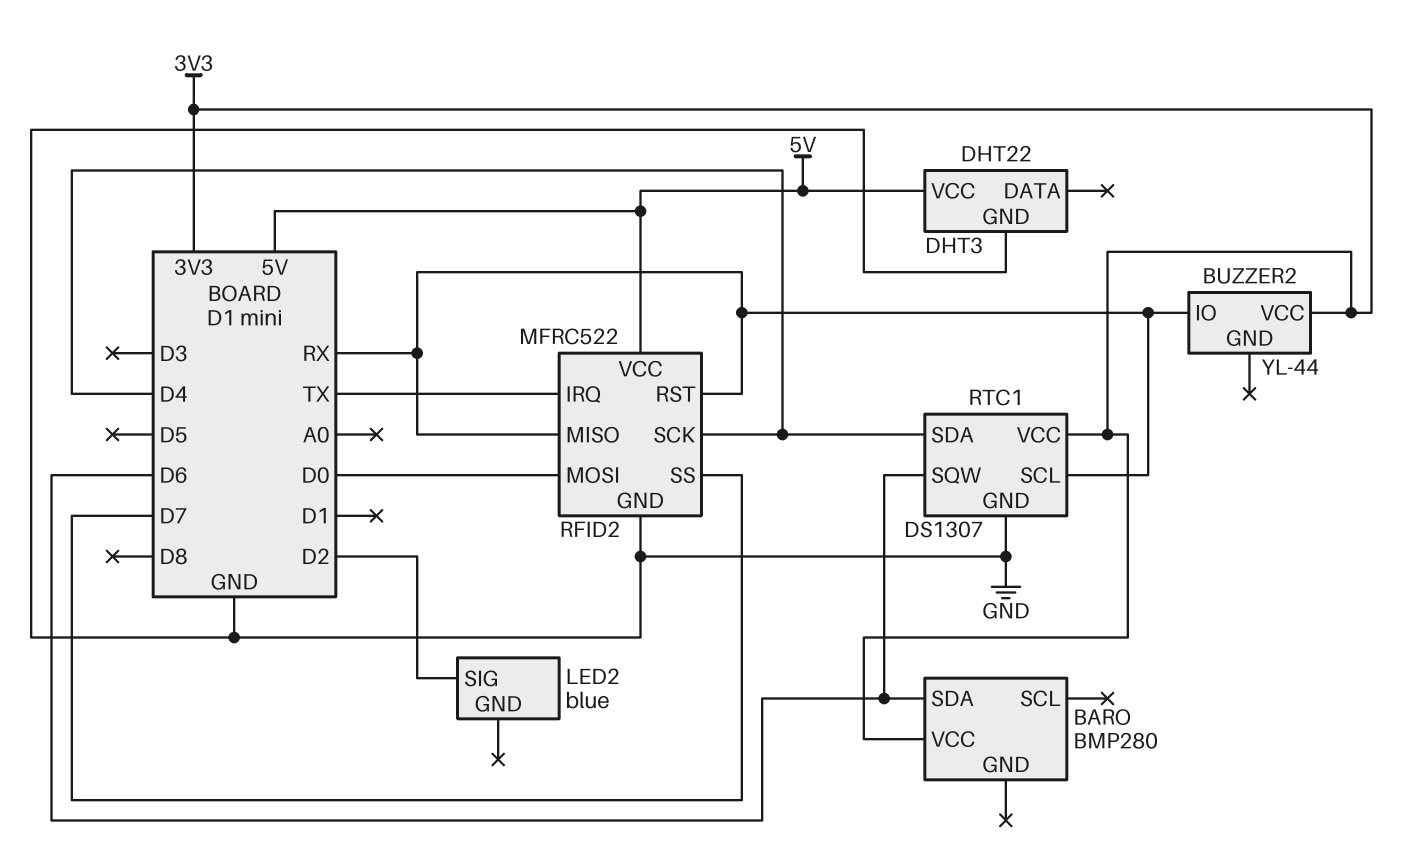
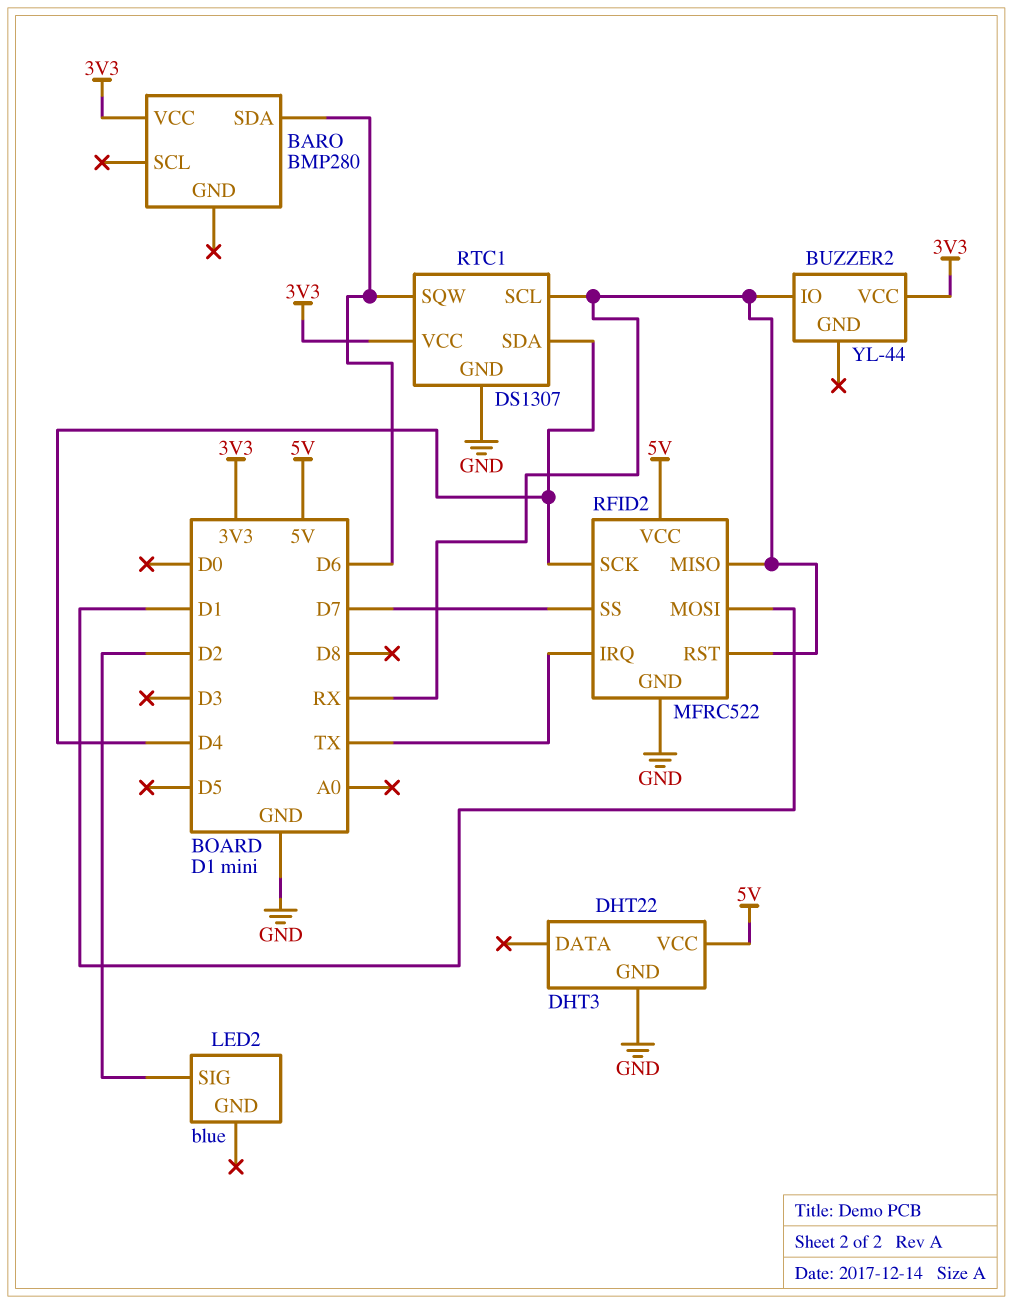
RFID2 pin MOSI: D0 -> D1

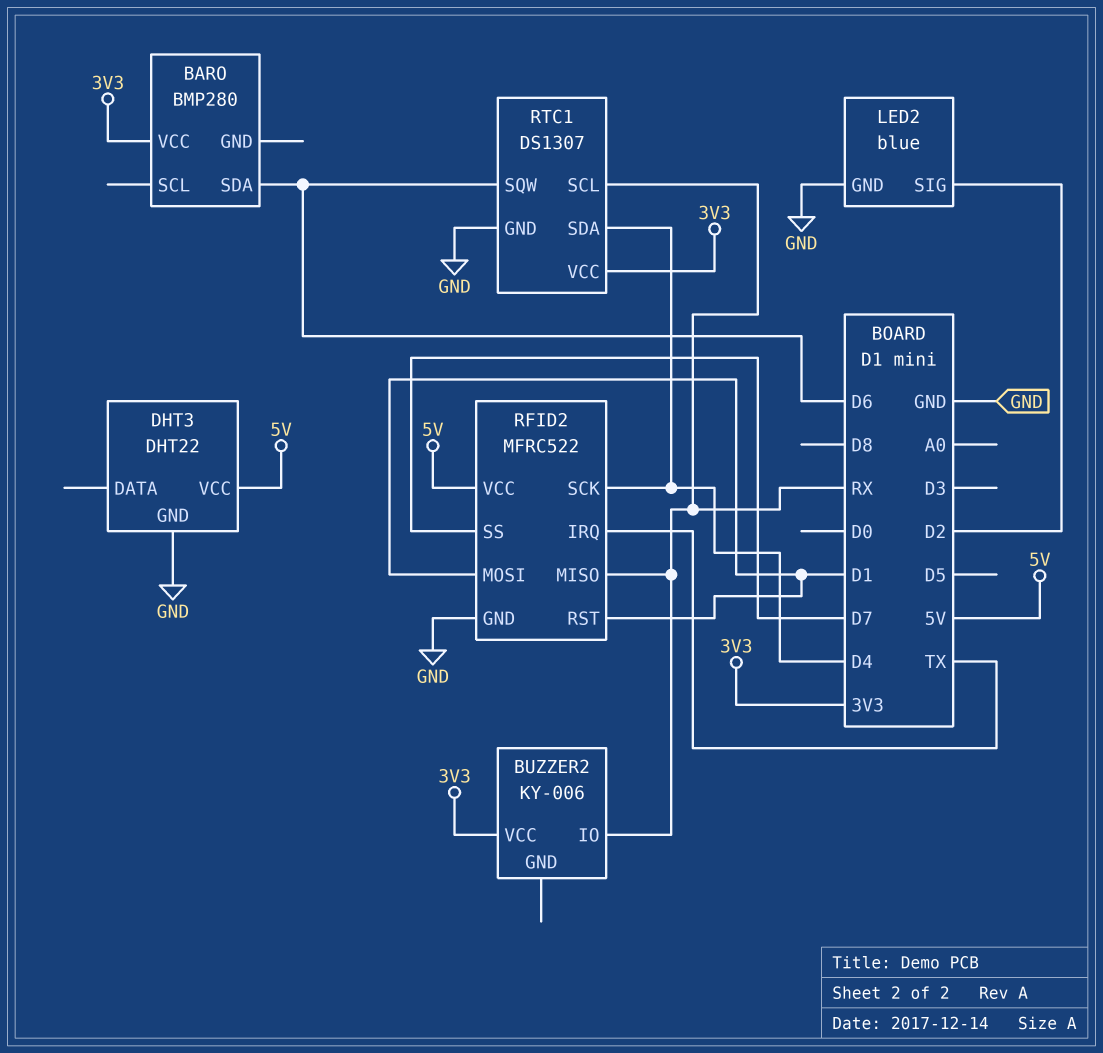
BUZZER2: YL-44 -> KY-006
LED2 pin GND: none -> GND
RFID2 pin RST: RX -> D1

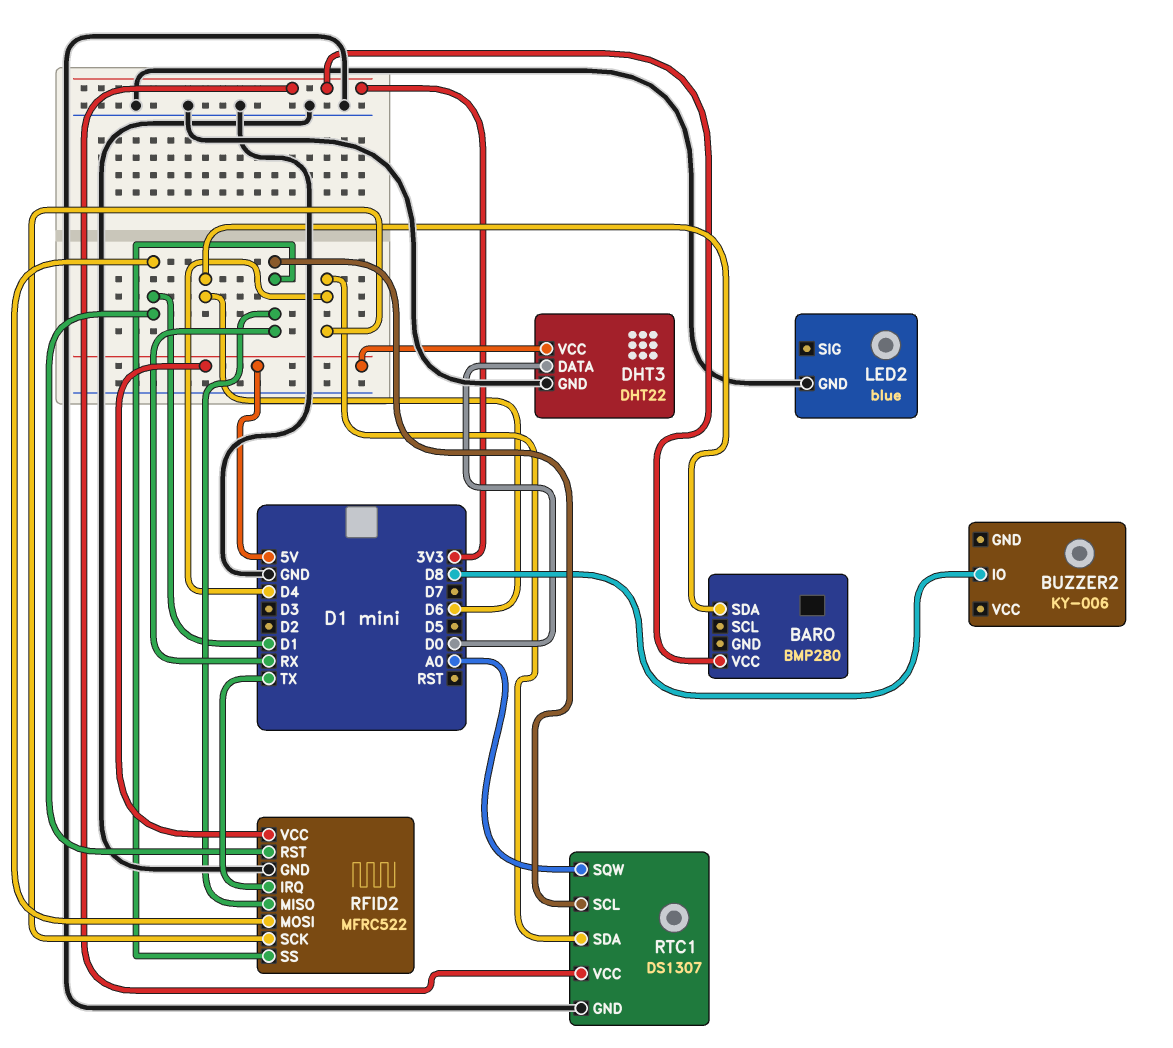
BUZZER2 pin IO: RX -> D8
BUZZER2 pin VCC: 3V3 -> none
DHT3 pin DATA: none -> D0
LED2 pin SIG: D2 -> none
RFID2 pin SS: D7 -> RX
RTC1 pin SQW: D6 -> A0

